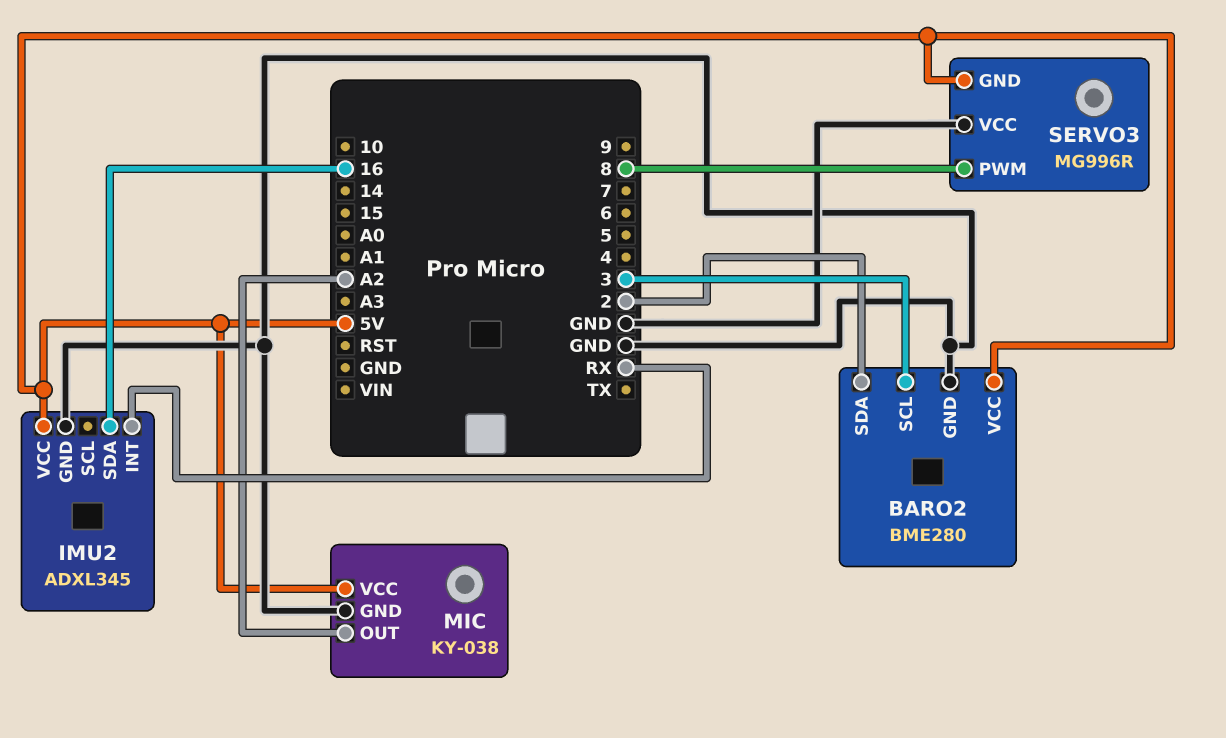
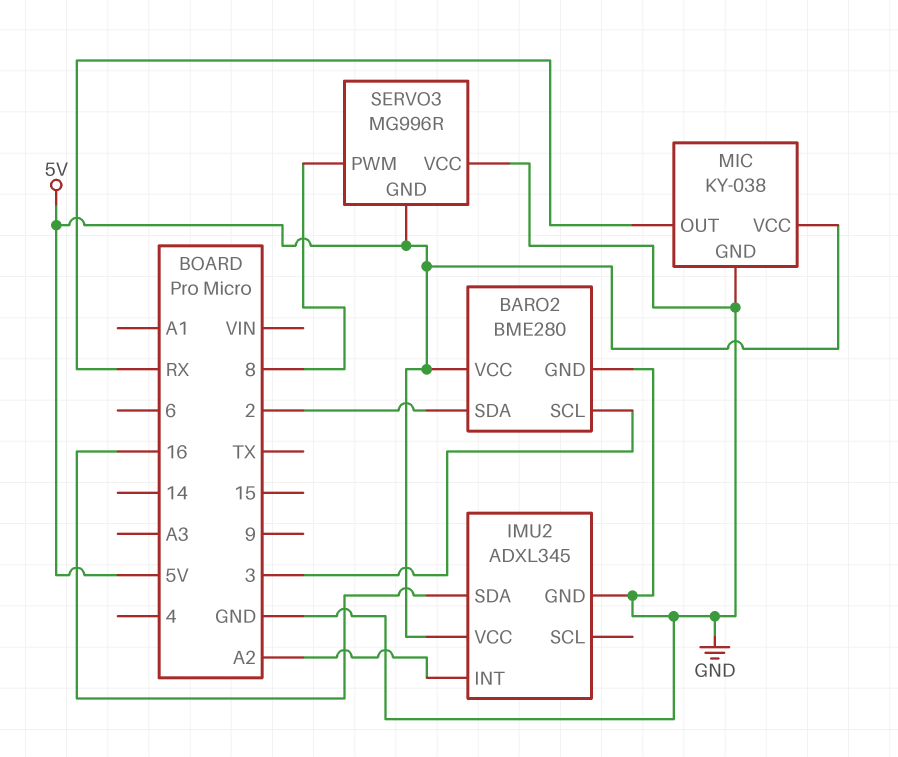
IMU2 pin INT: RX -> A2
MIC pin OUT: A2 -> RX

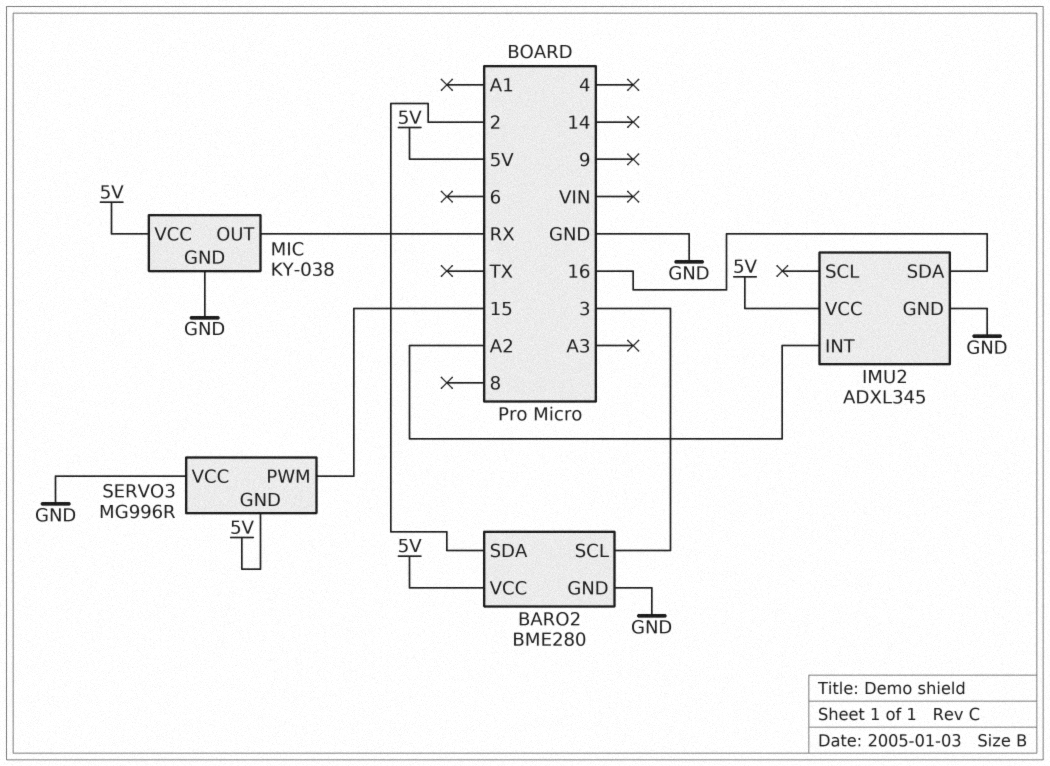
SERVO3 pin PWM: 8 -> 15

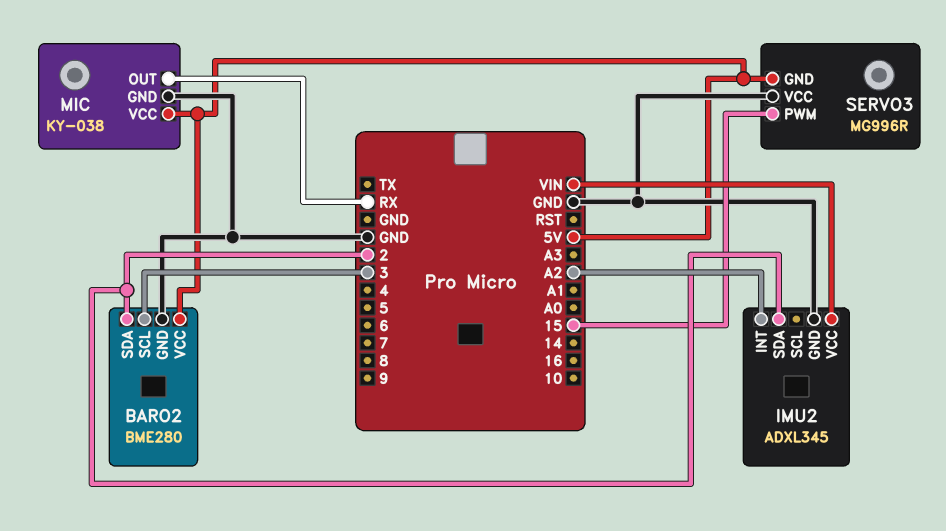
IMU2 pin SDA: 16 -> 2
IMU2 pin VCC: 5V -> VIN

